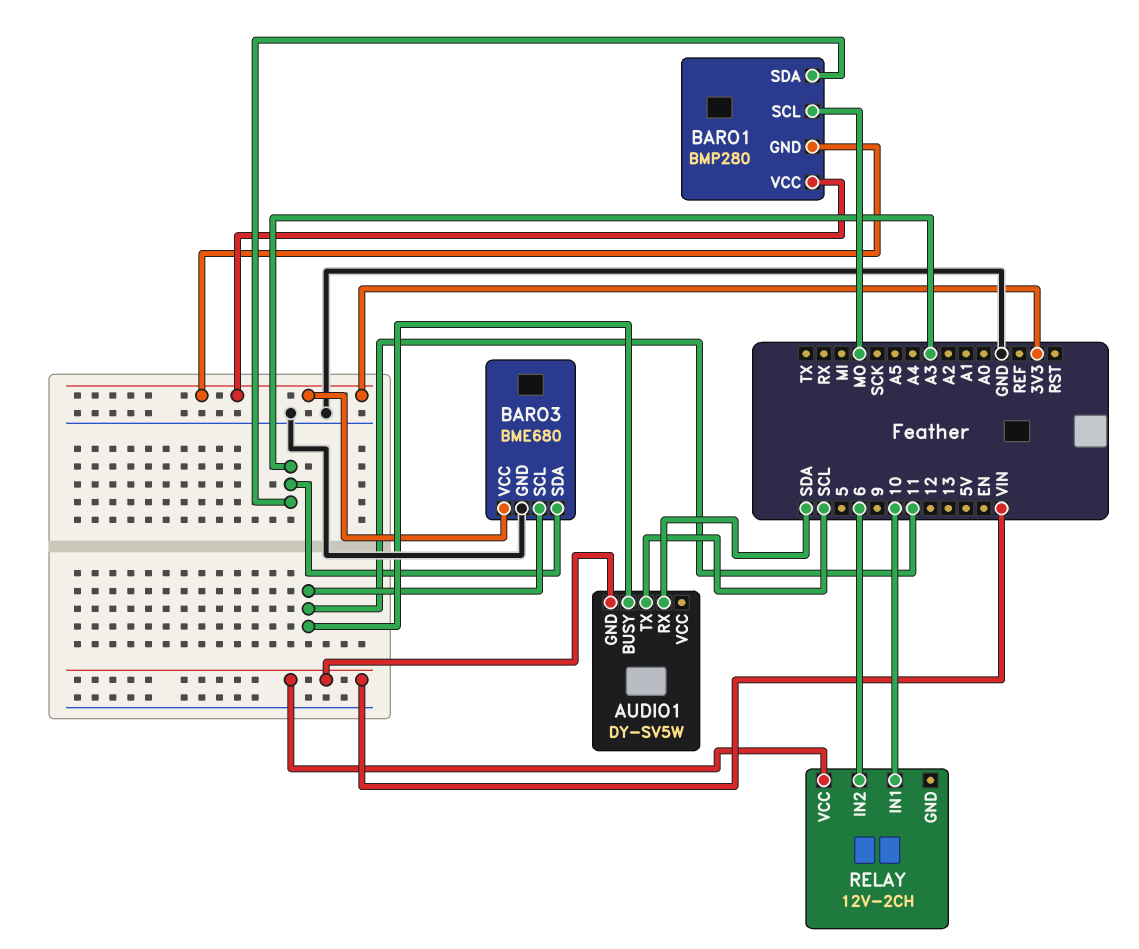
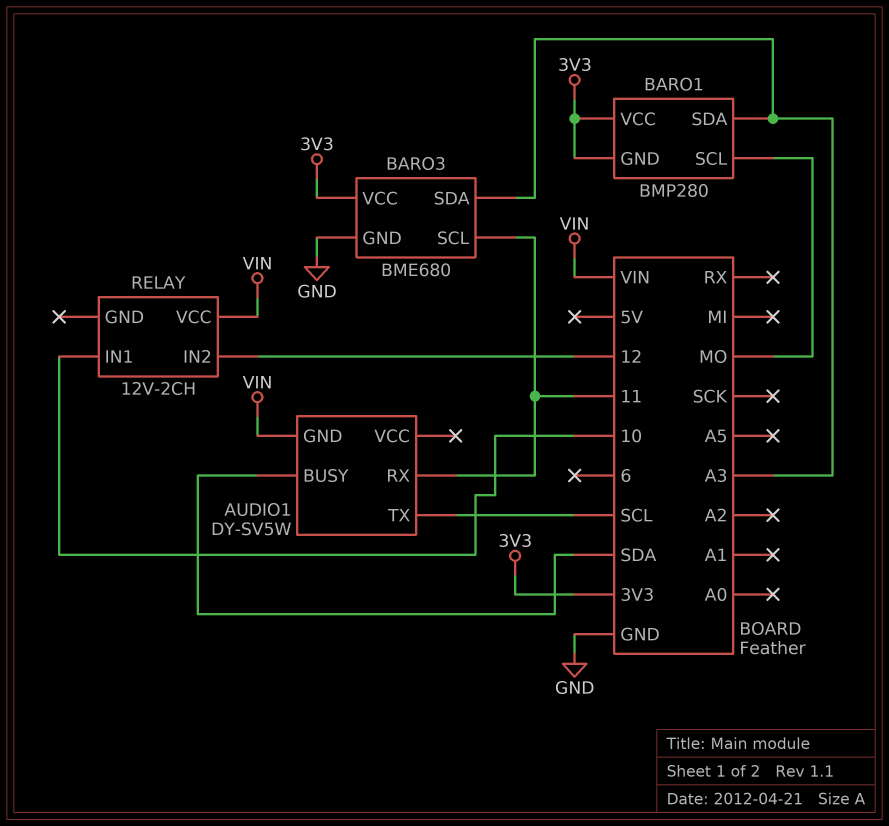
AUDIO1 pin BUSY: 11 -> SDA
AUDIO1 pin RX: SDA -> 11
RELAY pin IN2: 6 -> 12

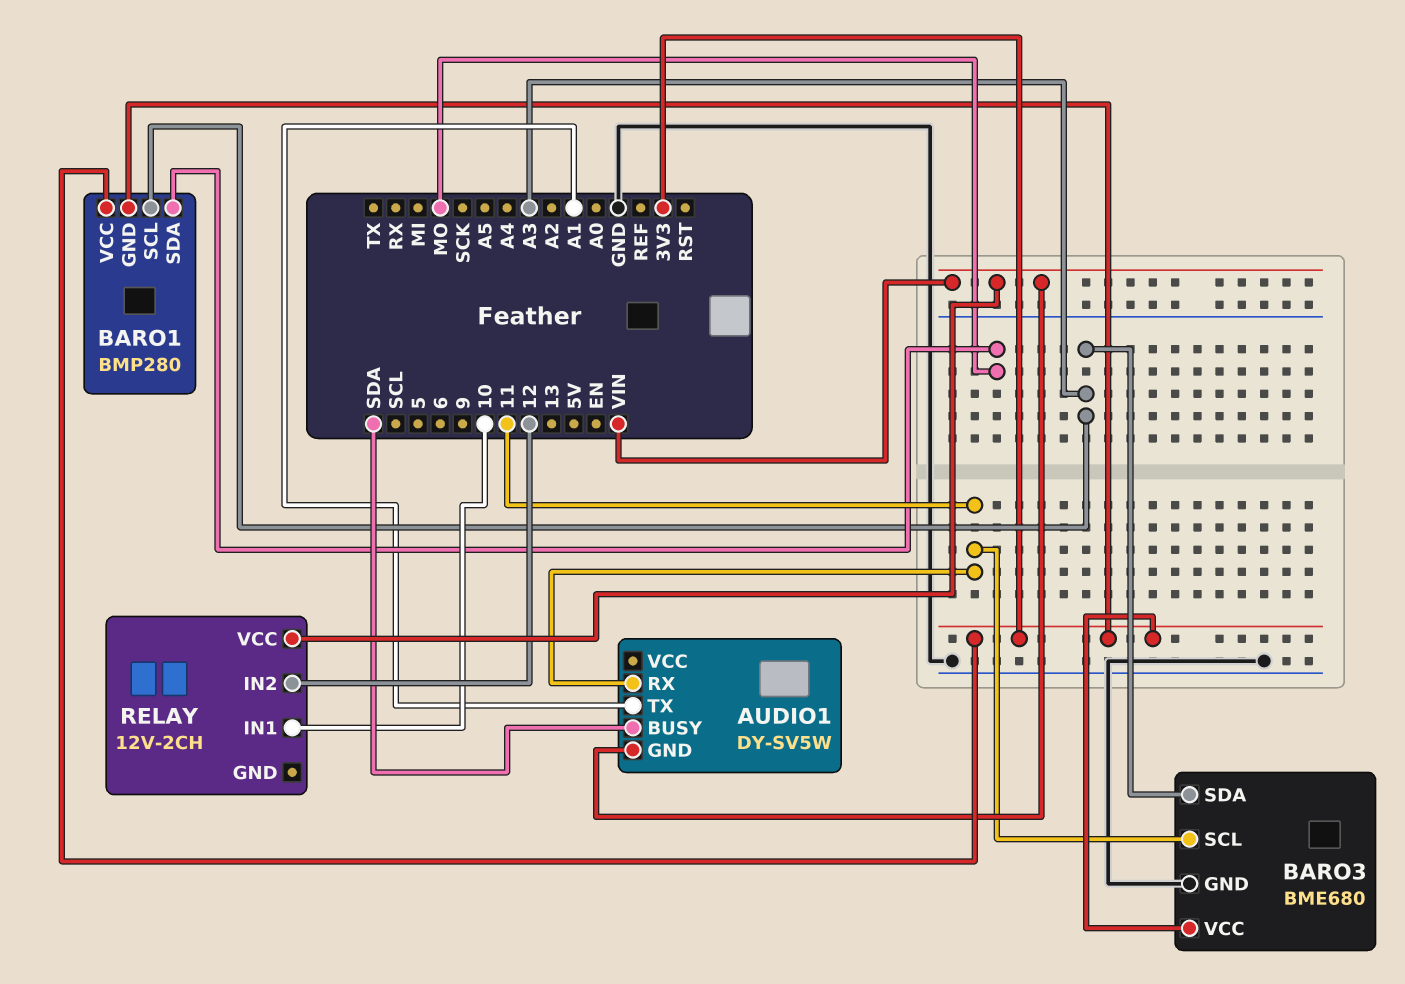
AUDIO1 pin TX: SCL -> A1
BARO1 pin SCL: MO -> A3
BARO1 pin SDA: A3 -> MO

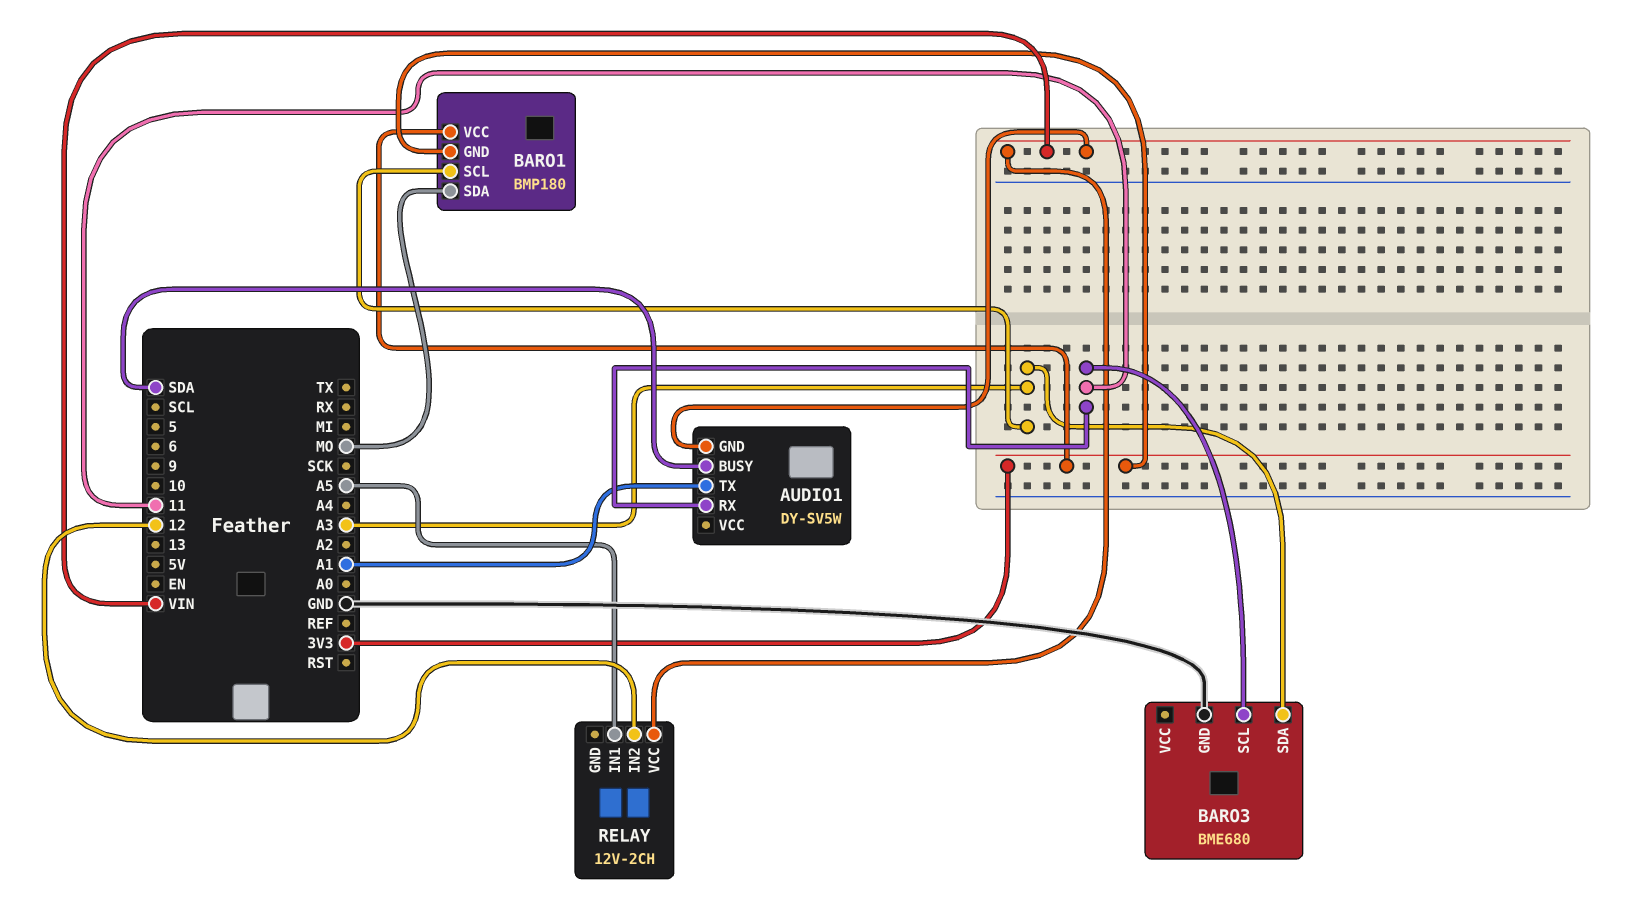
BARO1: BMP280 -> BMP180
BARO3 pin VCC: 3V3 -> none
RELAY pin IN1: 10 -> A5

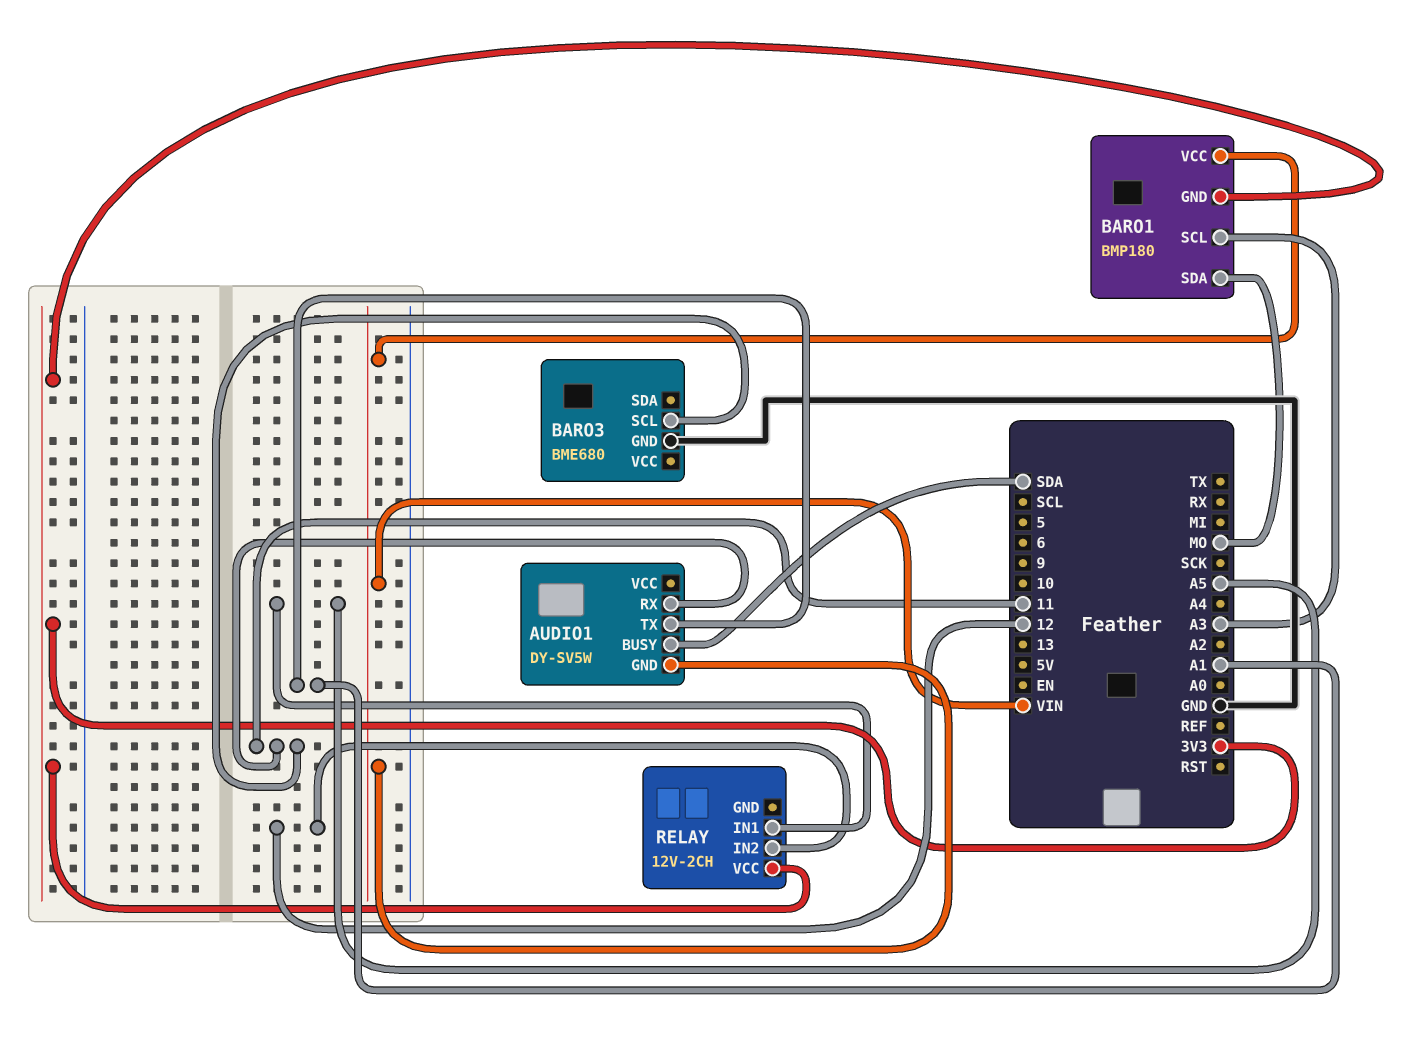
BARO1 pin VCC: 3V3 -> VIN
BARO3 pin SDA: A3 -> none
RELAY pin VCC: VIN -> 3V3

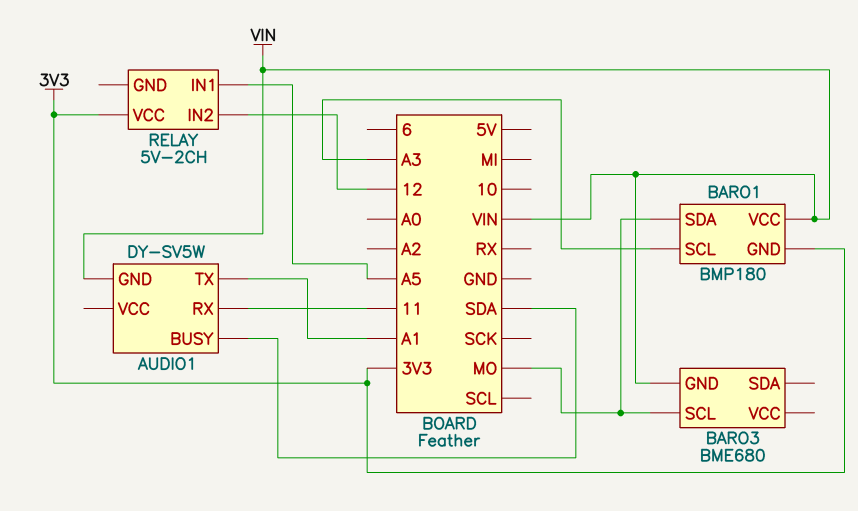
BARO3 pin GND: GND -> VIN
BARO3 pin SCL: 11 -> MO
RELAY: 12V-2CH -> 5V-2CH

